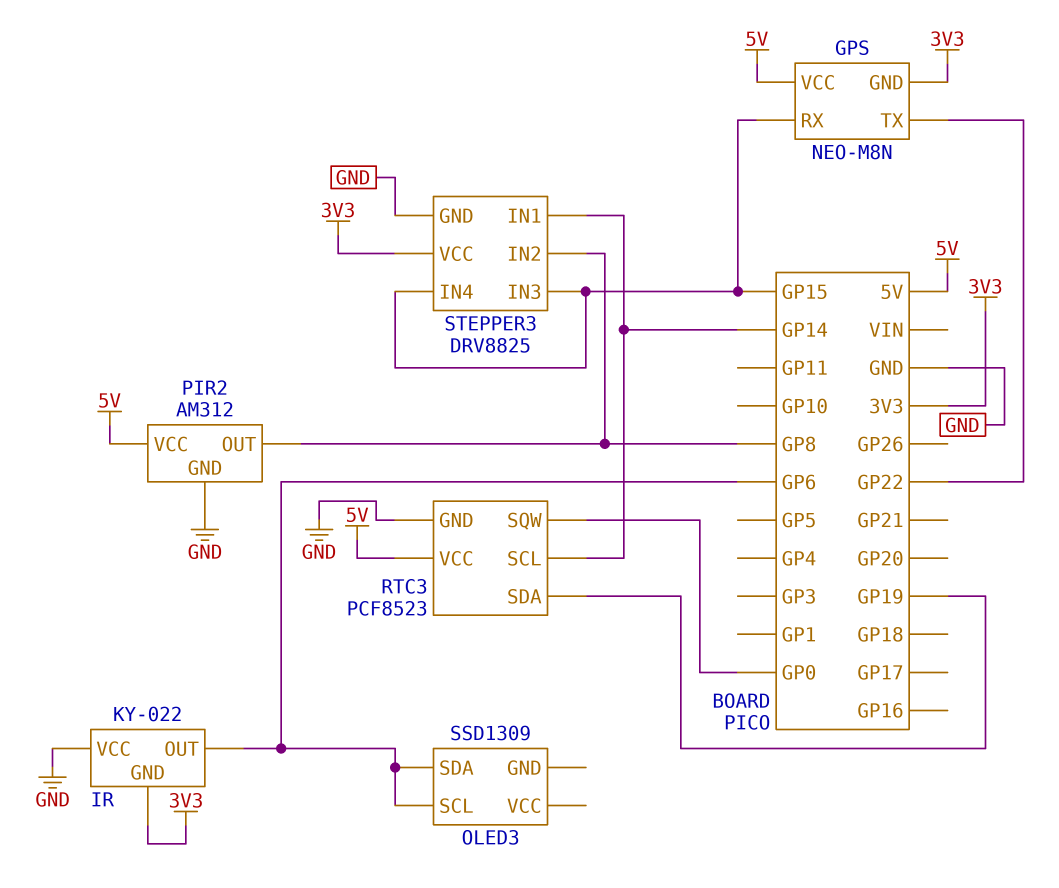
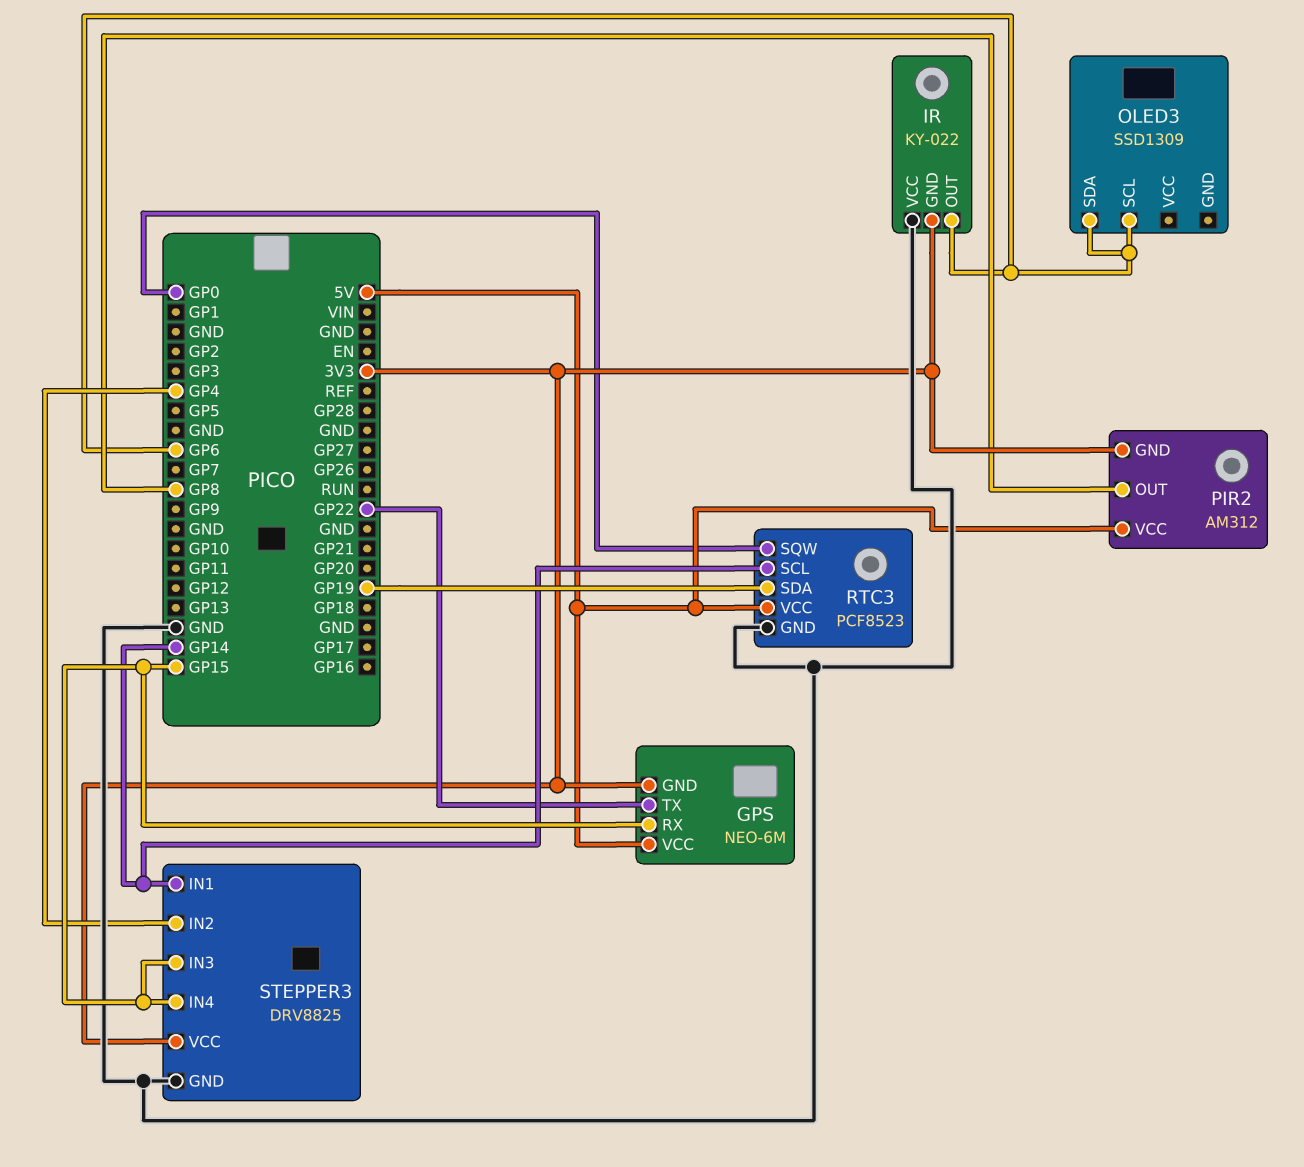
GPS: NEO-M8N -> NEO-6M
PIR2 pin GND: GND -> 3V3
STEPPER3 pin IN2: GP8 -> GP4

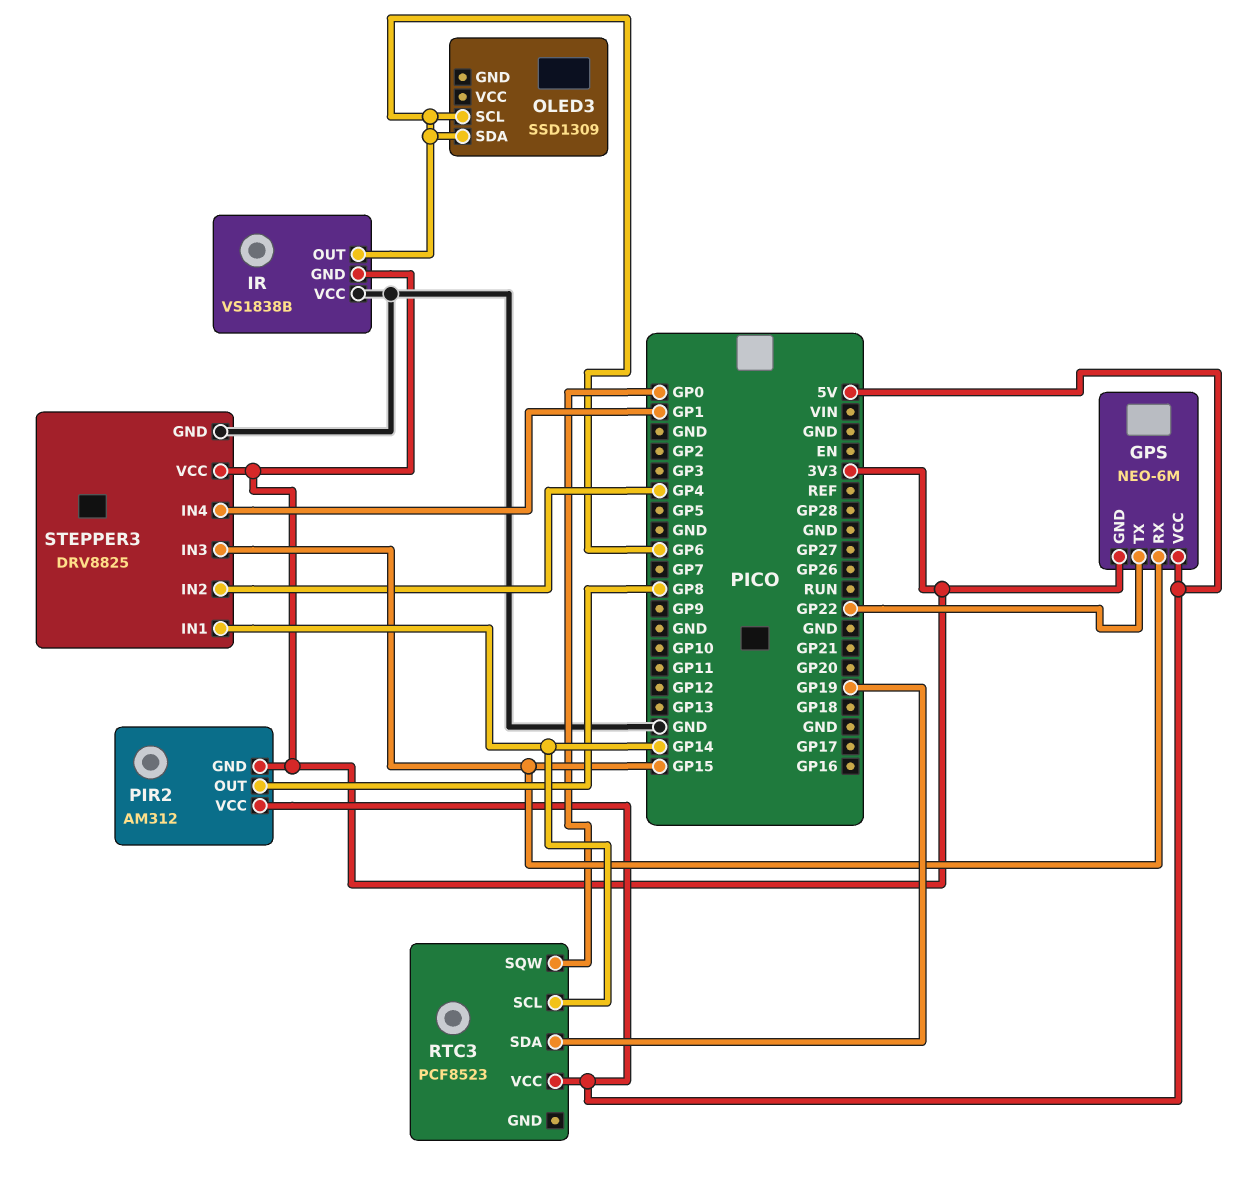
IR: KY-022 -> VS1838B
RTC3 pin GND: GND -> none
STEPPER3 pin IN4: GP15 -> GP1

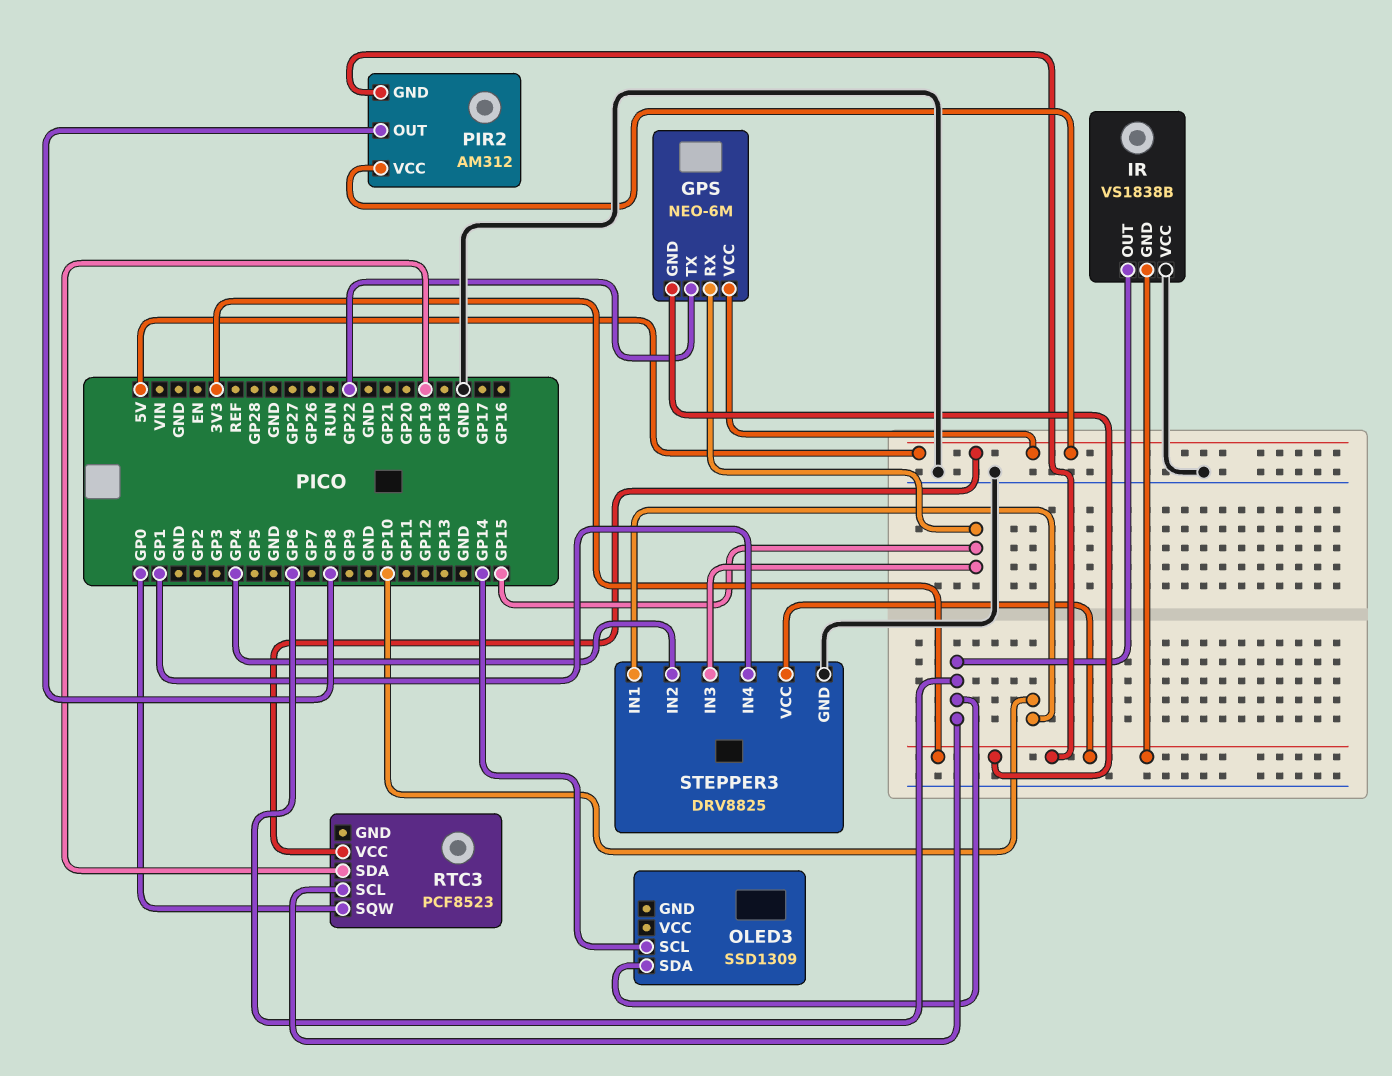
OLED3 pin SCL: GP6 -> GP14
RTC3 pin SCL: GP14 -> GP6
STEPPER3 pin IN1: GP14 -> GP10

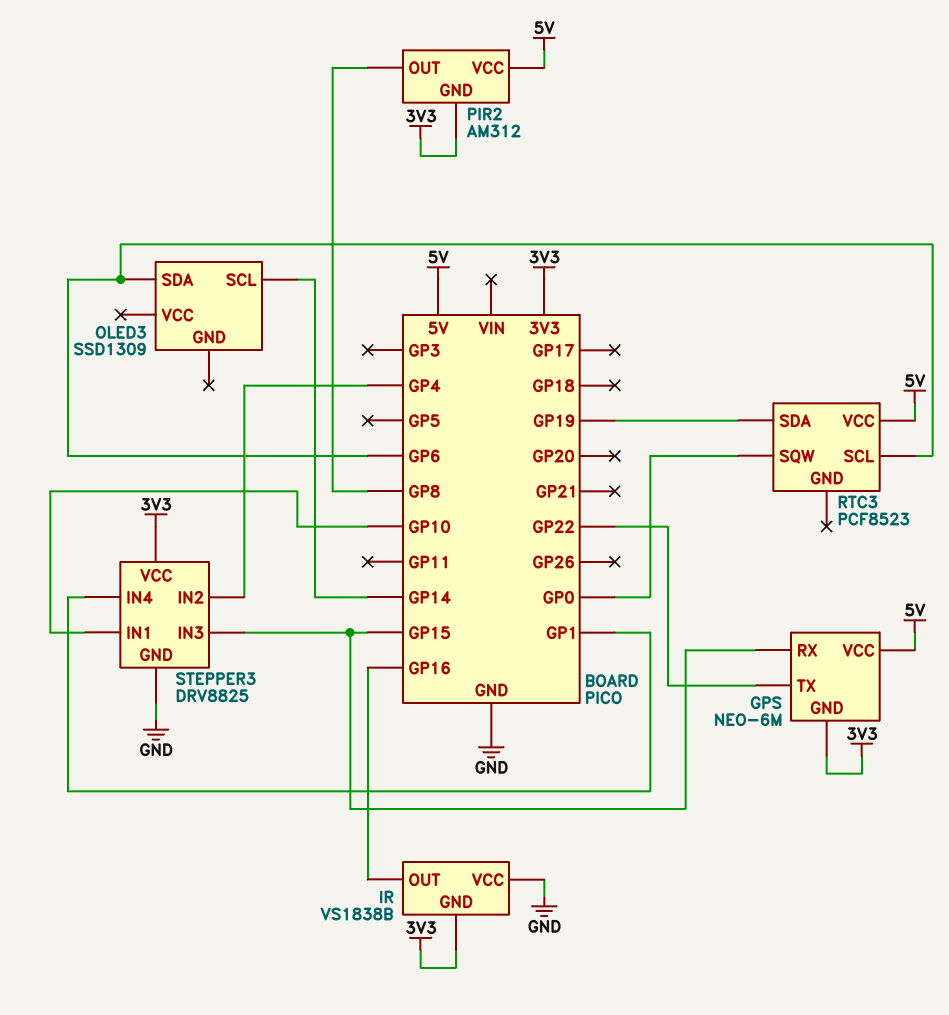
IR pin OUT: GP6 -> GP16

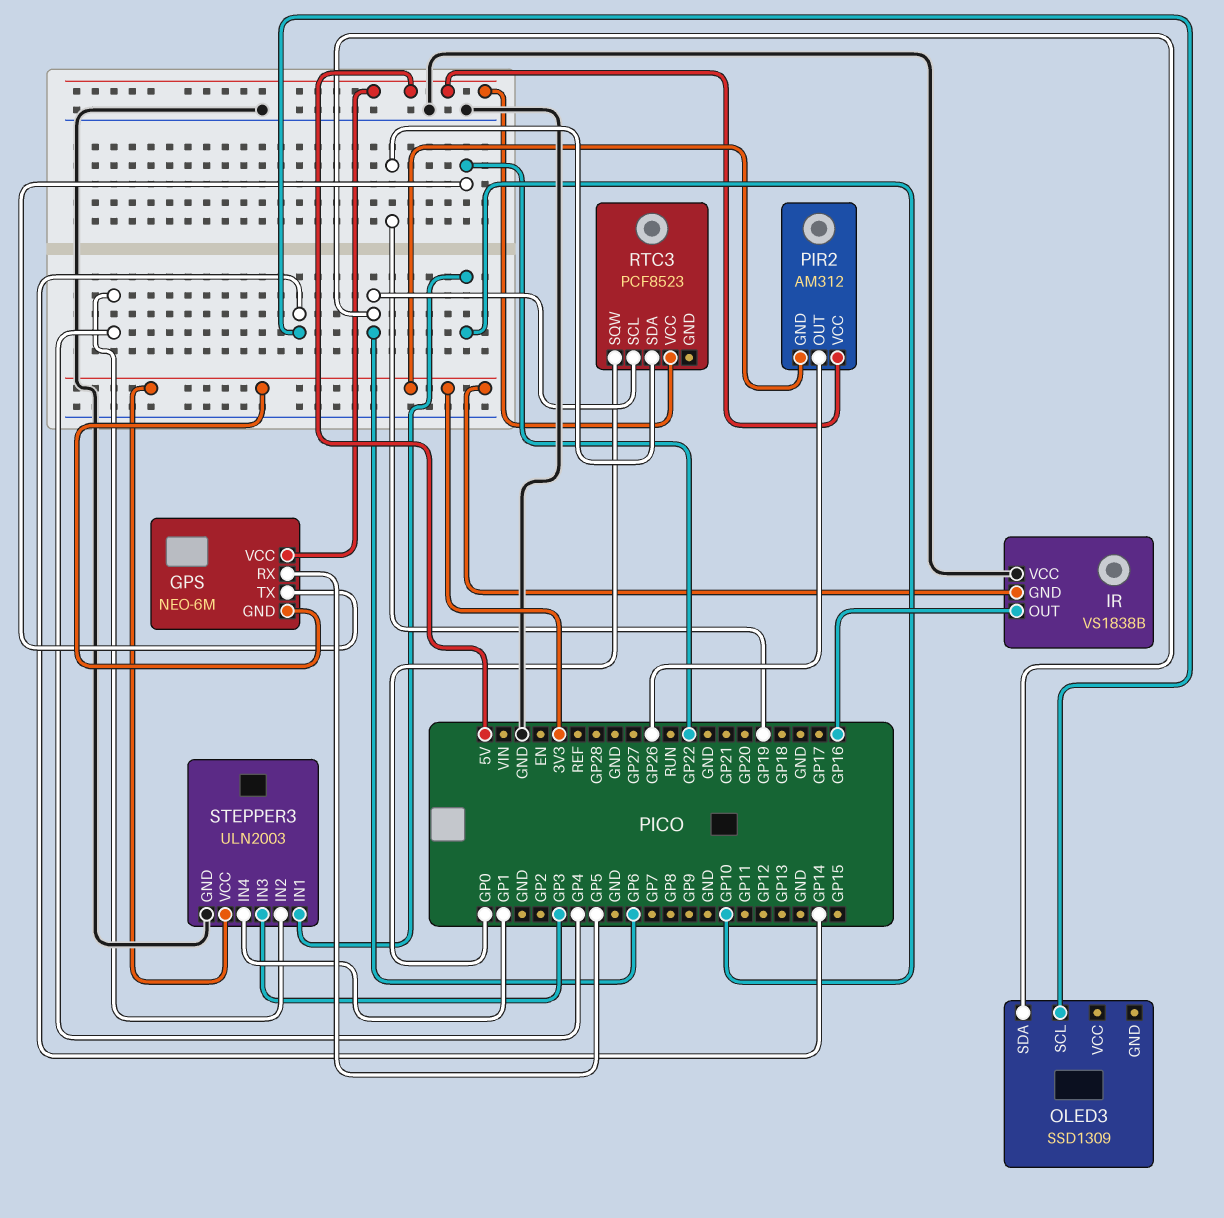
GPS pin RX: GP15 -> GP5
PIR2 pin OUT: GP8 -> GP26
STEPPER3: DRV8825 -> ULN2003
STEPPER3 pin IN3: GP15 -> GP3

